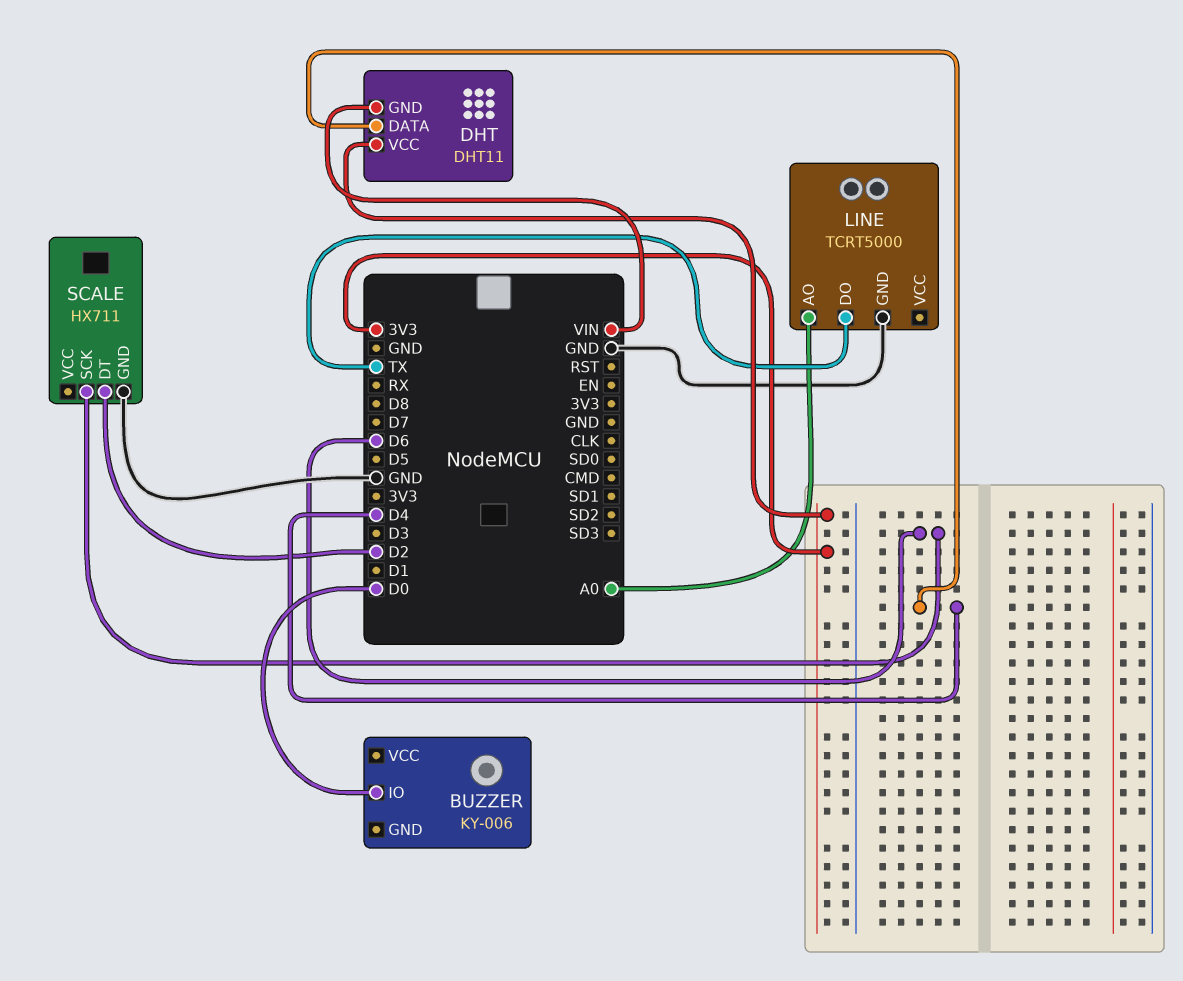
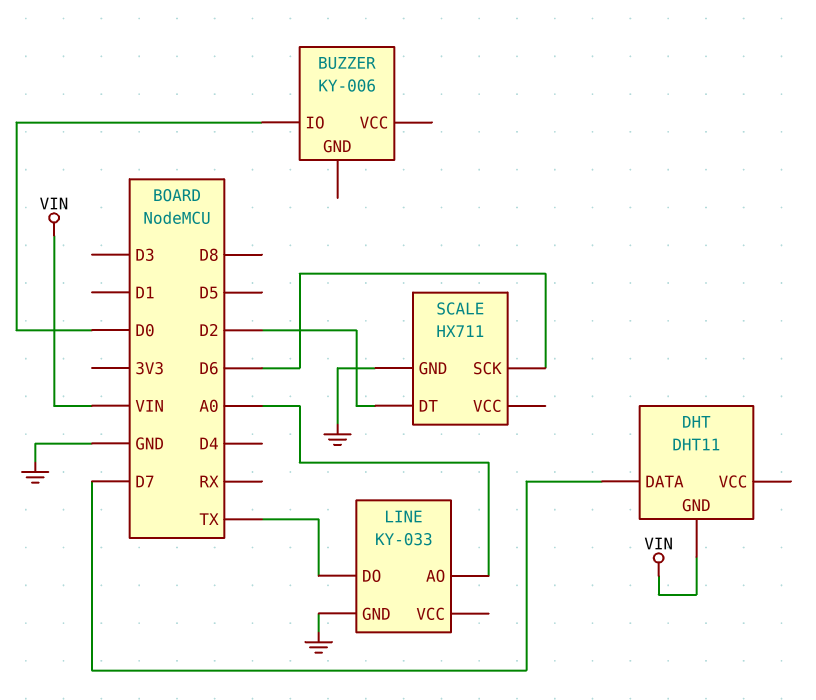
DHT pin DATA: D4 -> D7
DHT pin VCC: 3V3 -> none
LINE: TCRT5000 -> KY-033

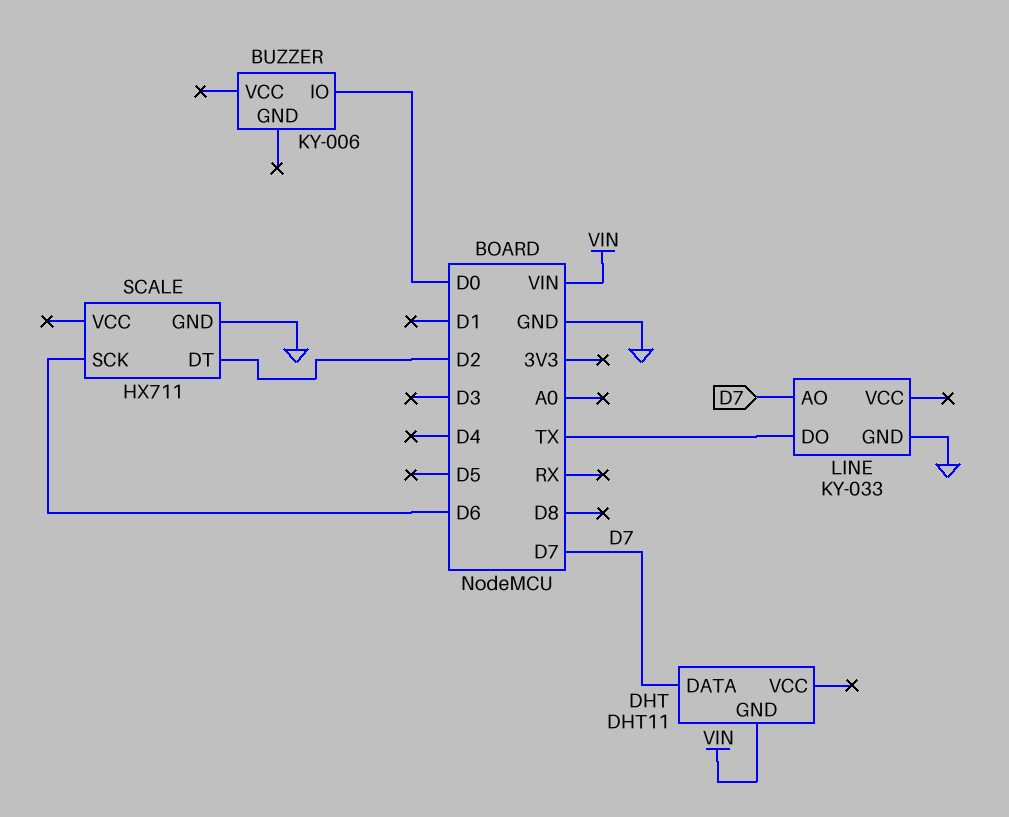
LINE pin AO: A0 -> D7

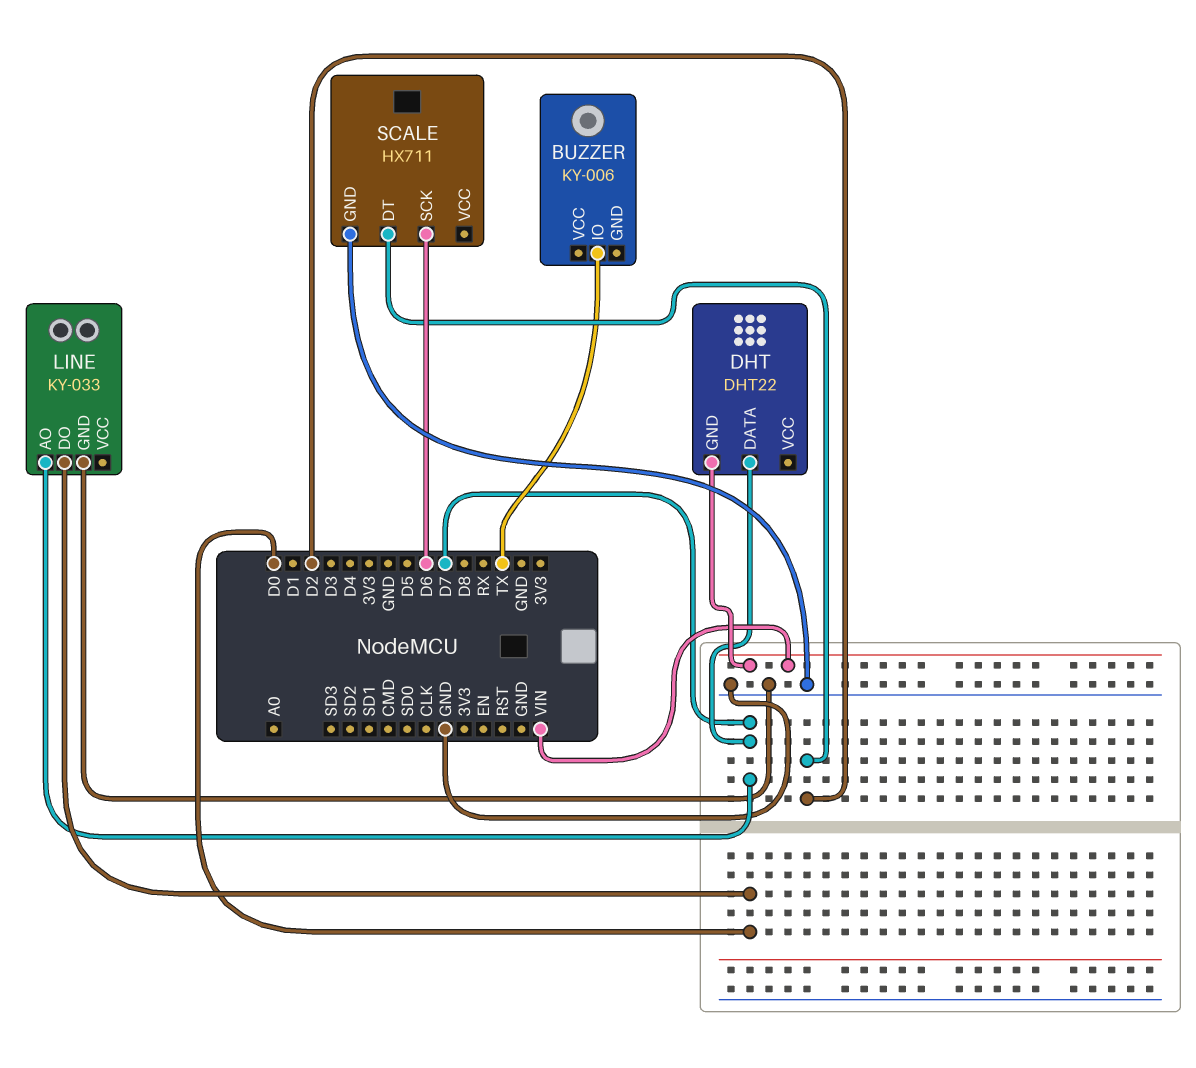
BUZZER pin IO: D0 -> TX
DHT: DHT11 -> DHT22
LINE pin DO: TX -> D0

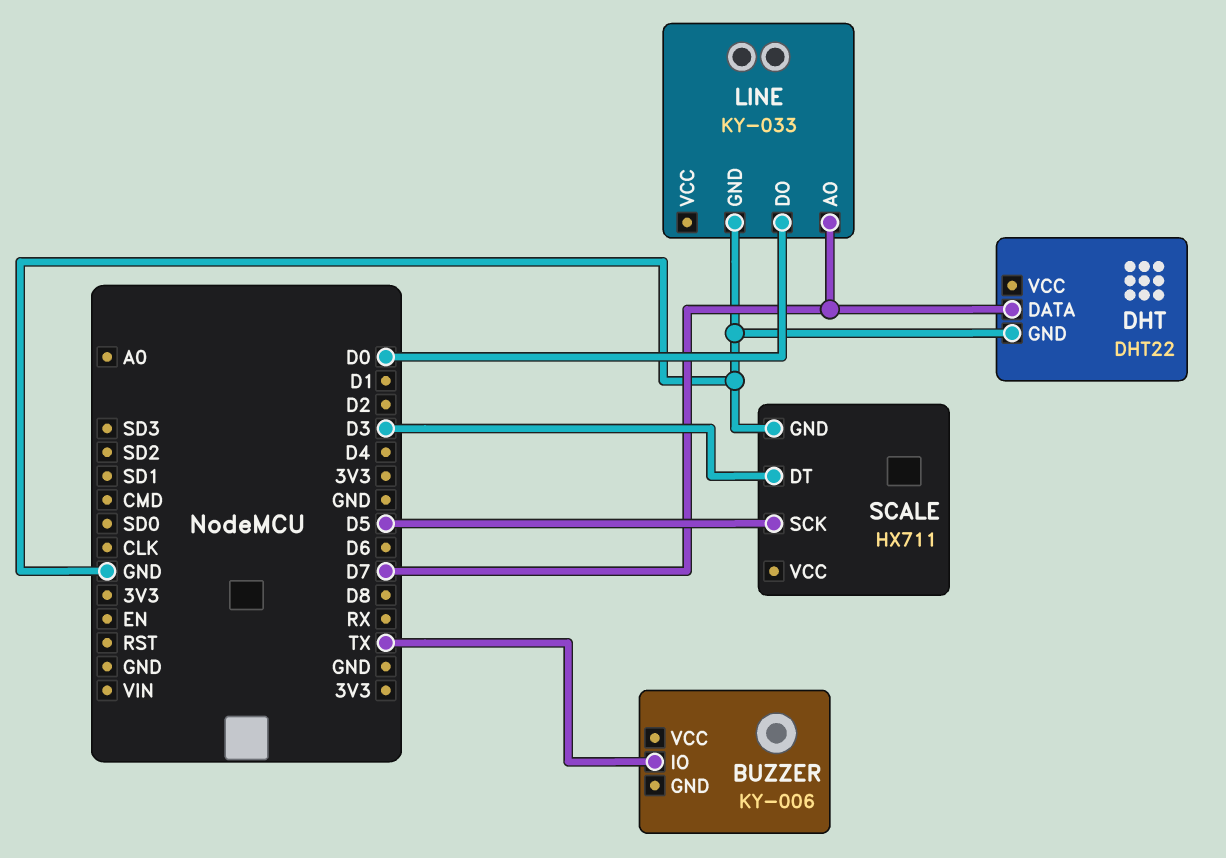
DHT pin GND: VIN -> GND
SCALE pin DT: D2 -> D3
SCALE pin SCK: D6 -> D5

